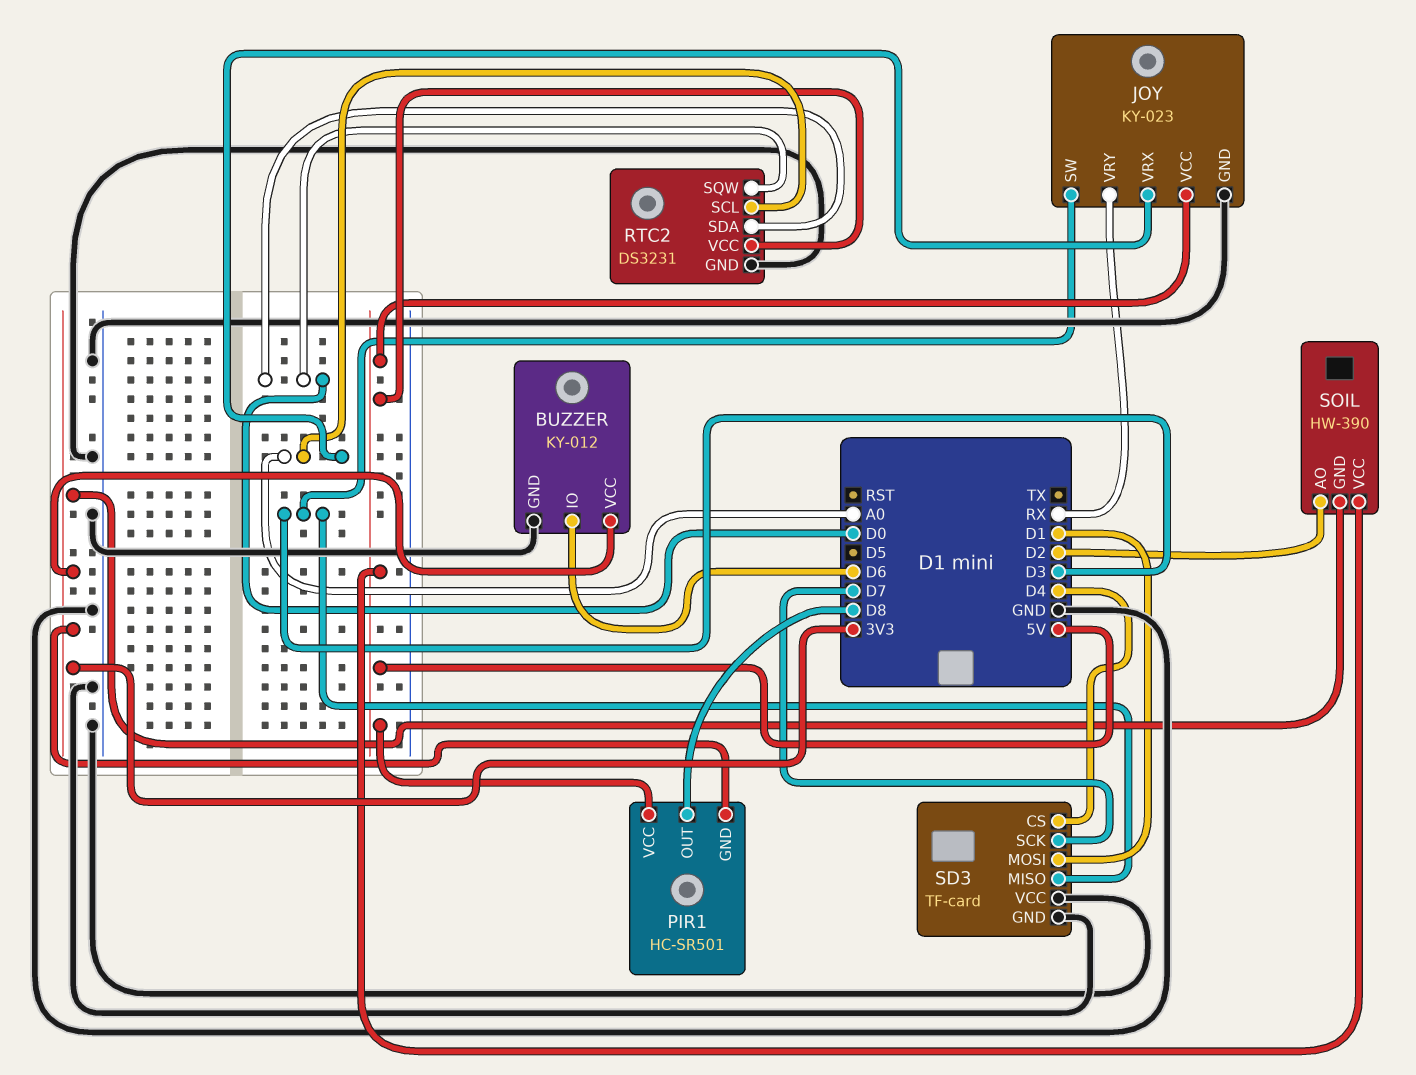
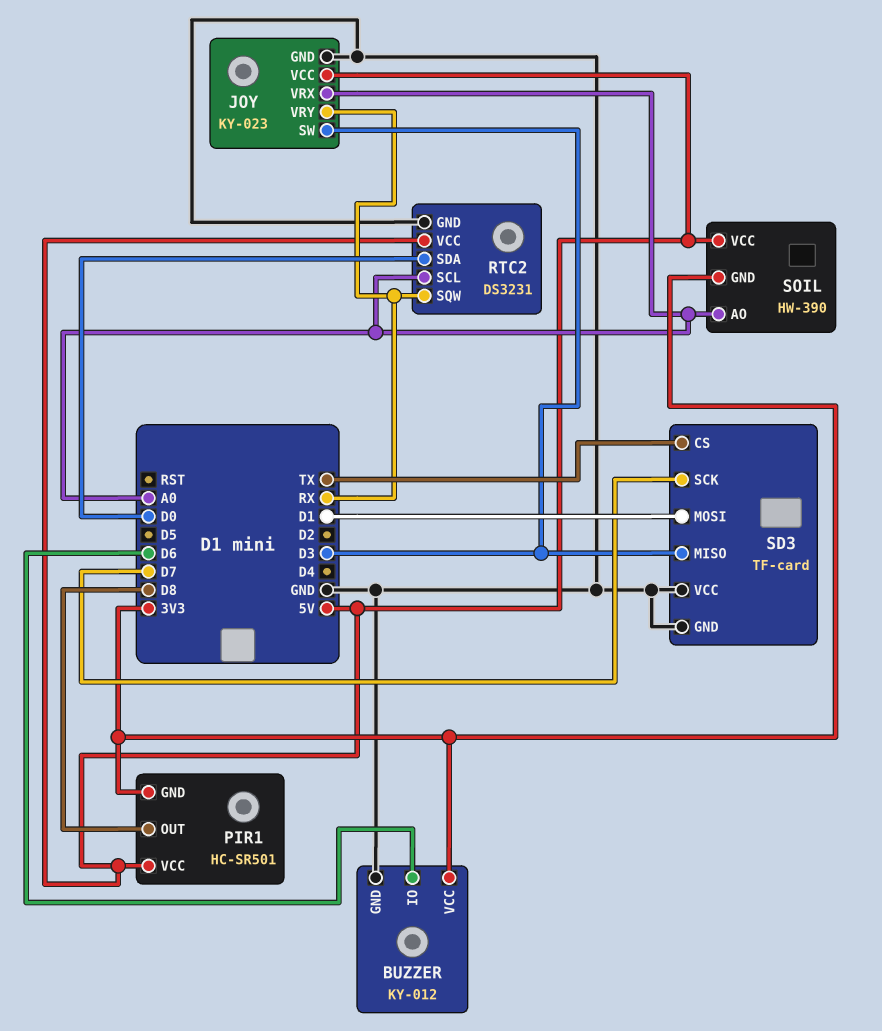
RTC2 pin SQW: D0 -> RX
SD3 pin CS: D4 -> TX
SOIL pin AO: D2 -> A0

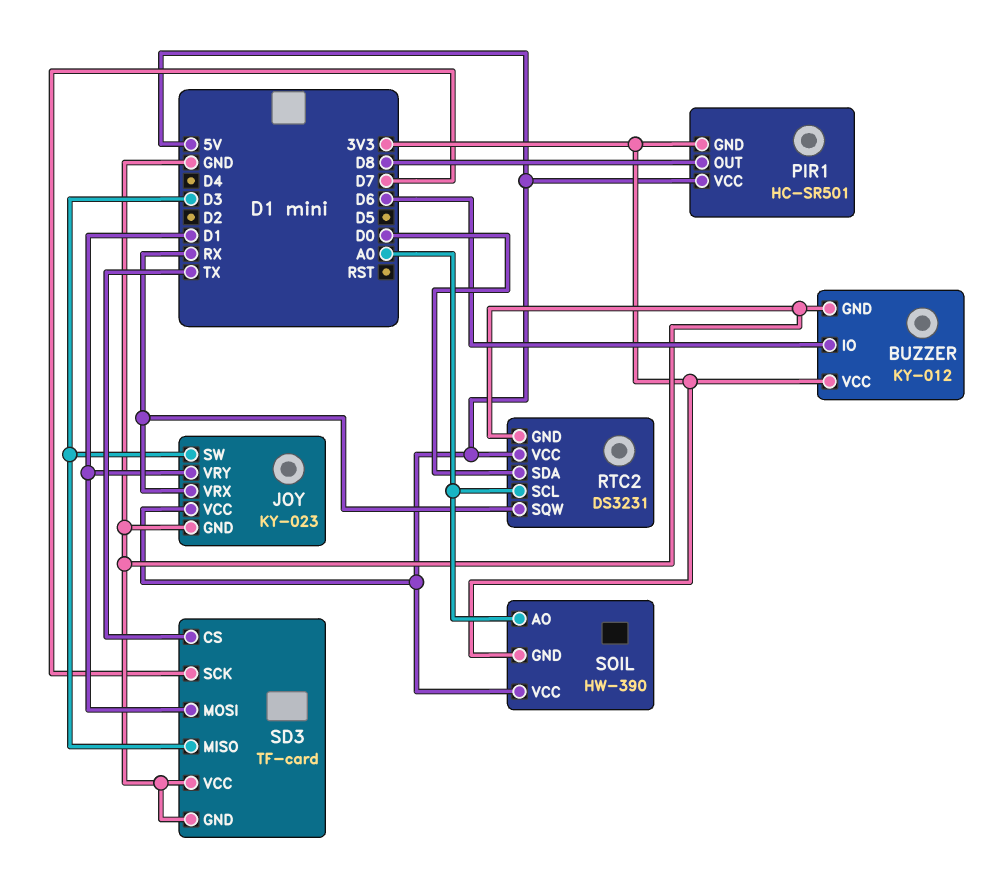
JOY pin VRX: A0 -> RX
JOY pin VRY: RX -> D1

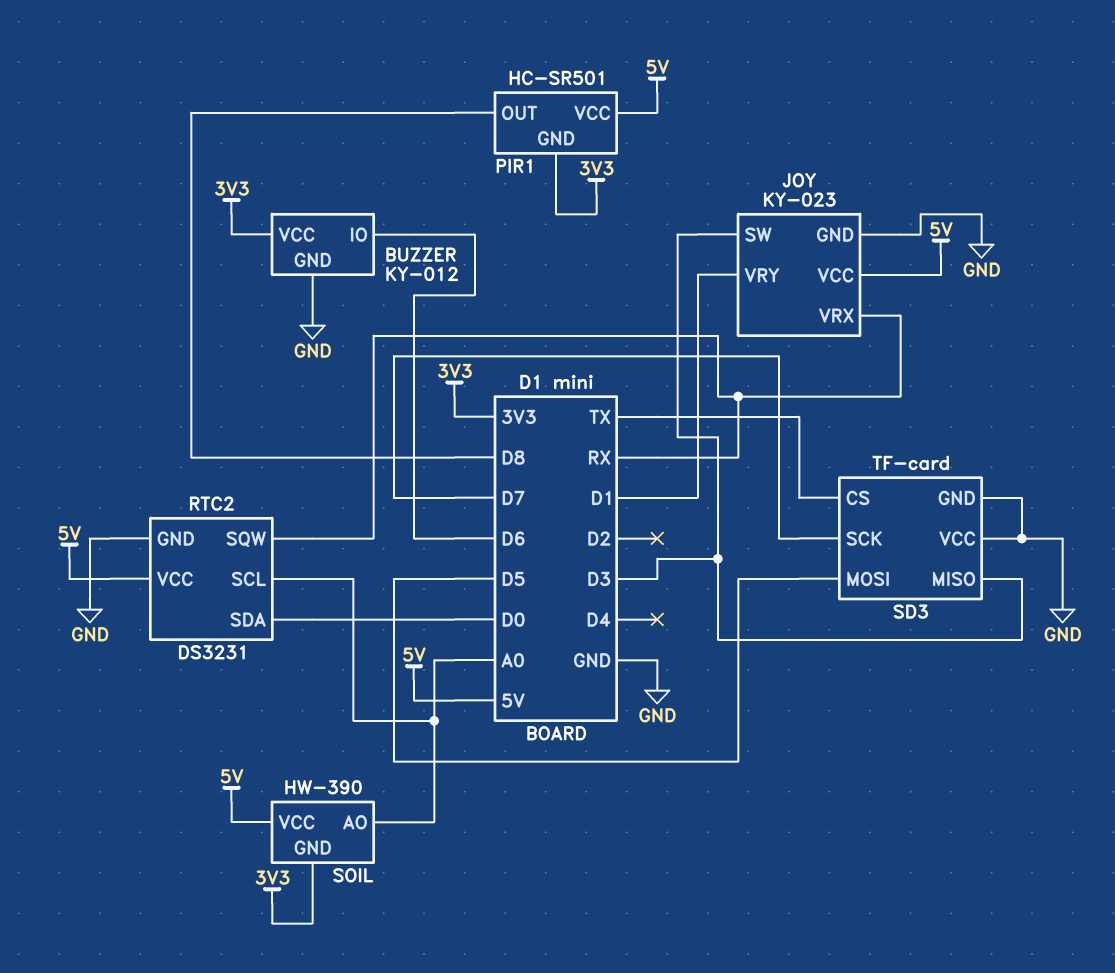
SD3 pin MOSI: D1 -> D5

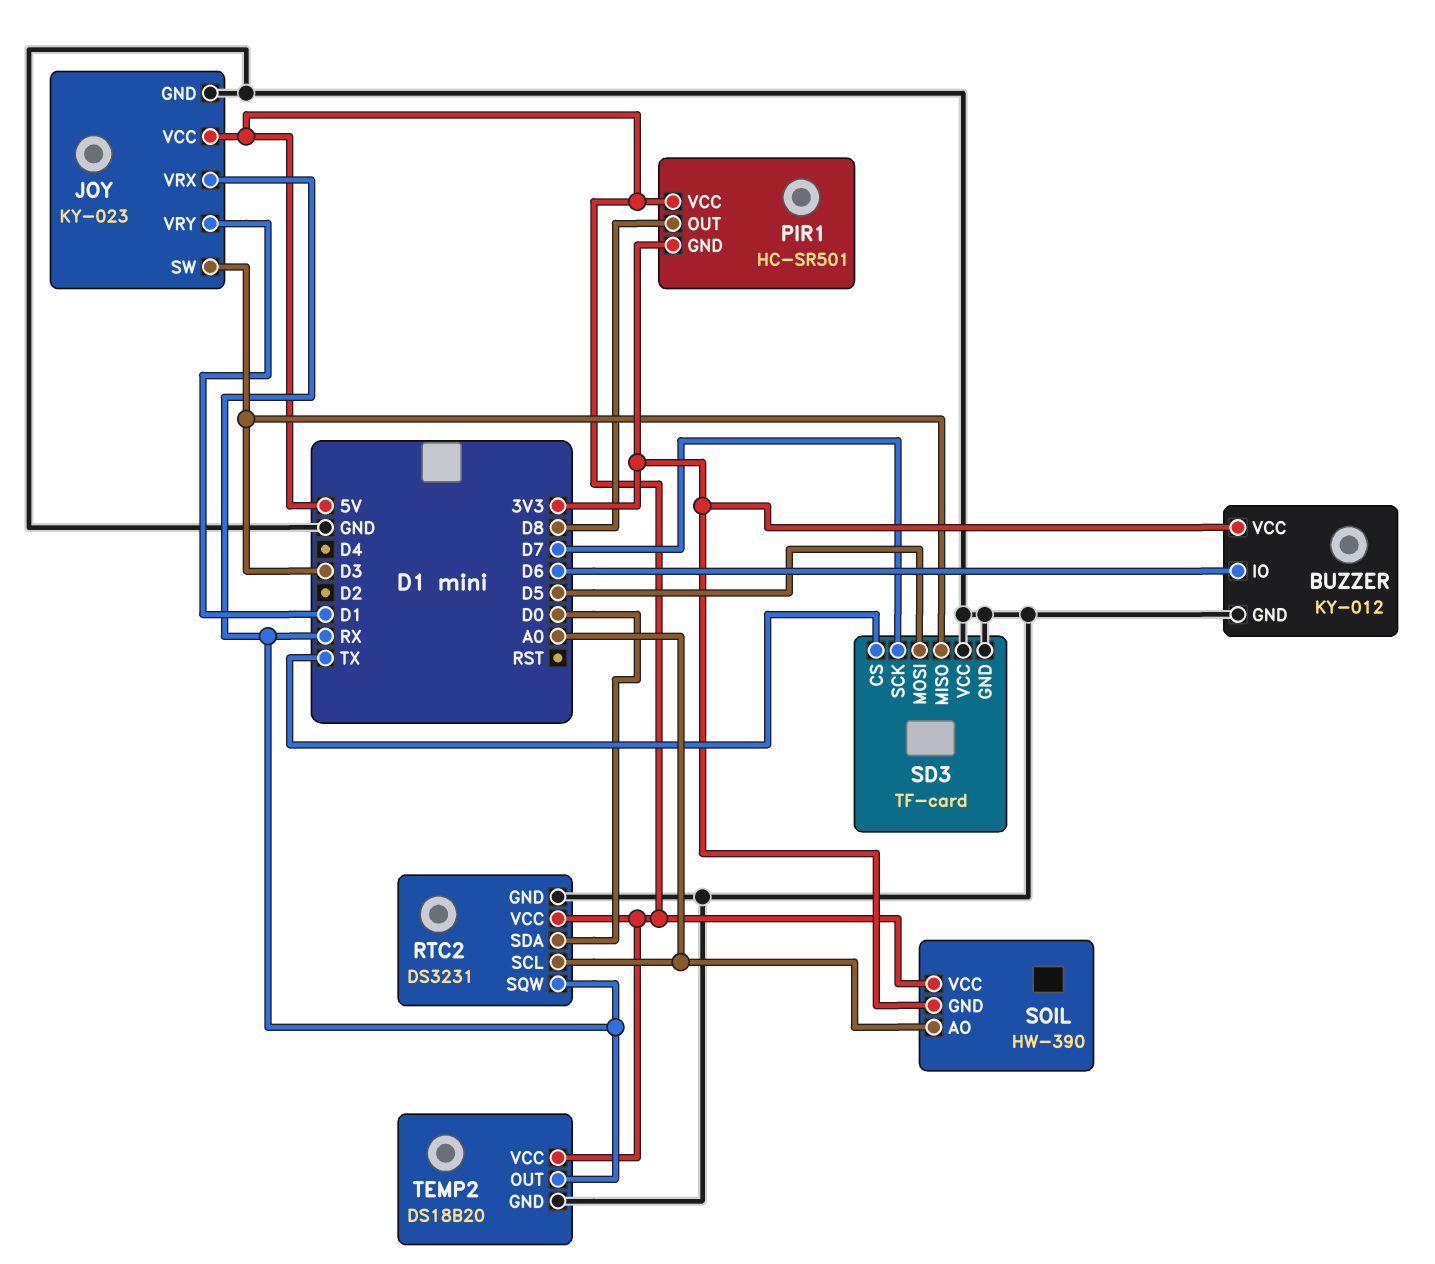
TEMP2: none -> DS18B20
TEMP2 pin GND: none -> GND
TEMP2 pin OUT: none -> RX
TEMP2 pin VCC: none -> 5V

